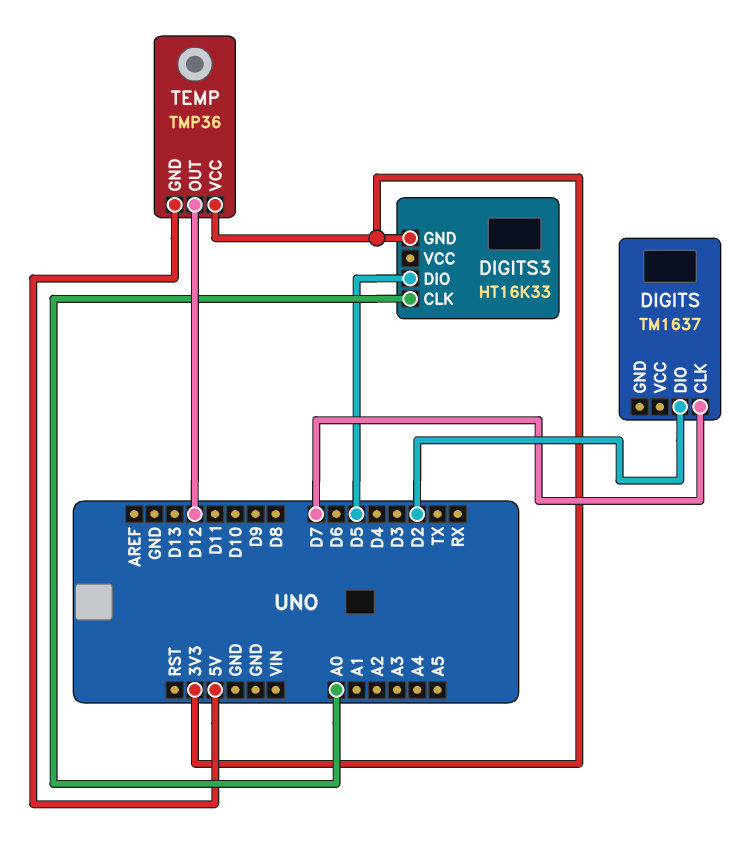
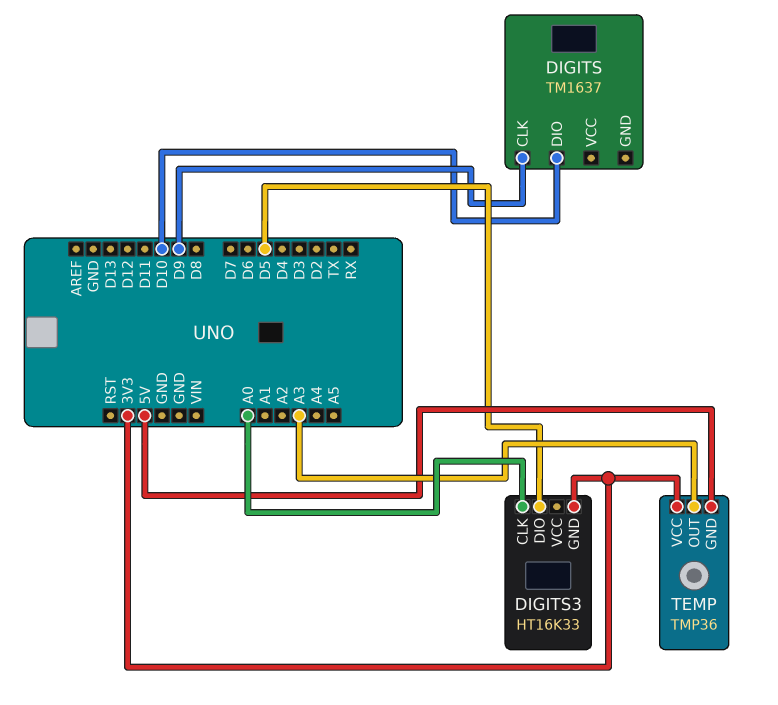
DIGITS pin CLK: D7 -> D9
DIGITS pin DIO: D2 -> D10
TEMP pin OUT: D12 -> A3

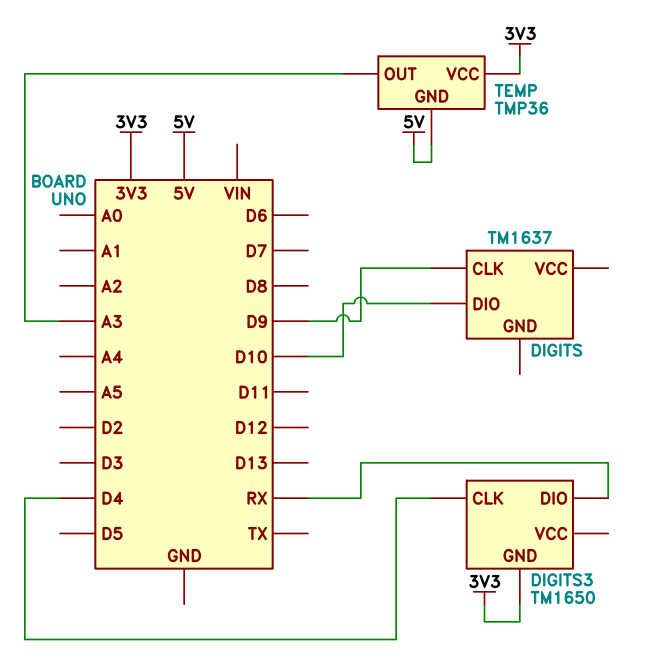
DIGITS3: HT16K33 -> TM1650
DIGITS3 pin CLK: A0 -> D4
DIGITS3 pin DIO: D5 -> RX

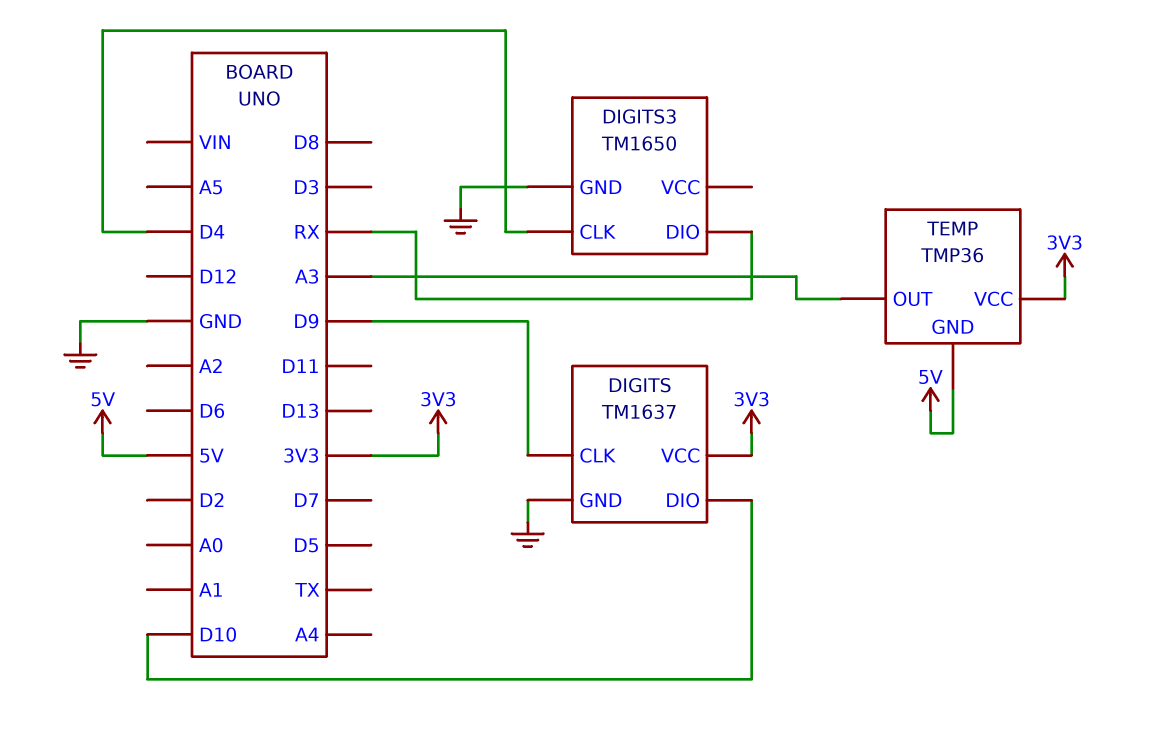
DIGITS pin GND: none -> GND
DIGITS pin VCC: none -> 3V3
DIGITS3 pin GND: 3V3 -> GND

